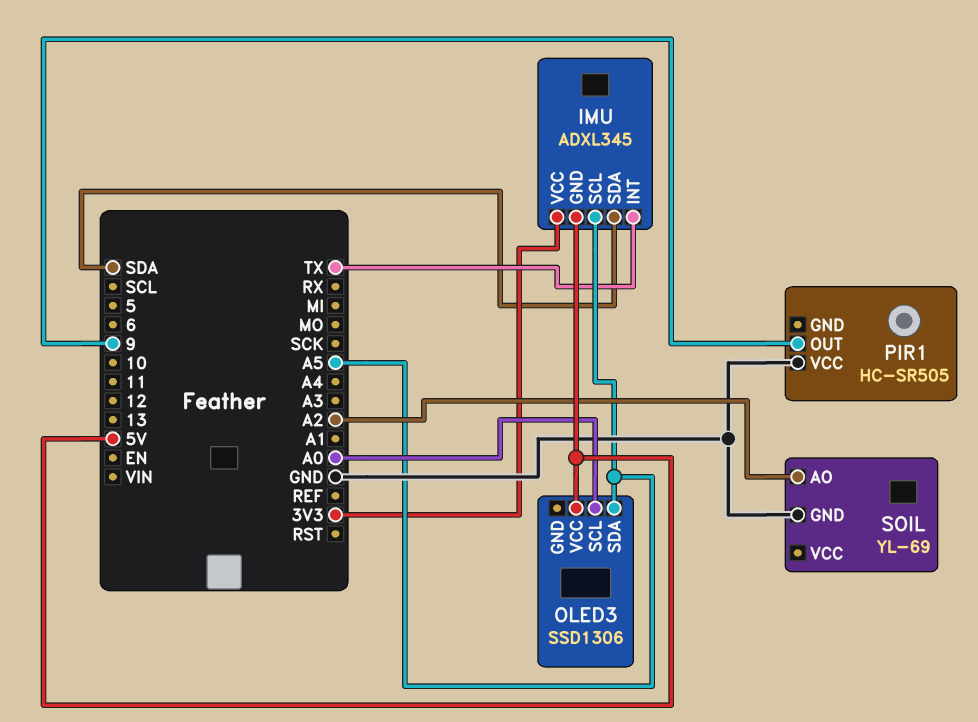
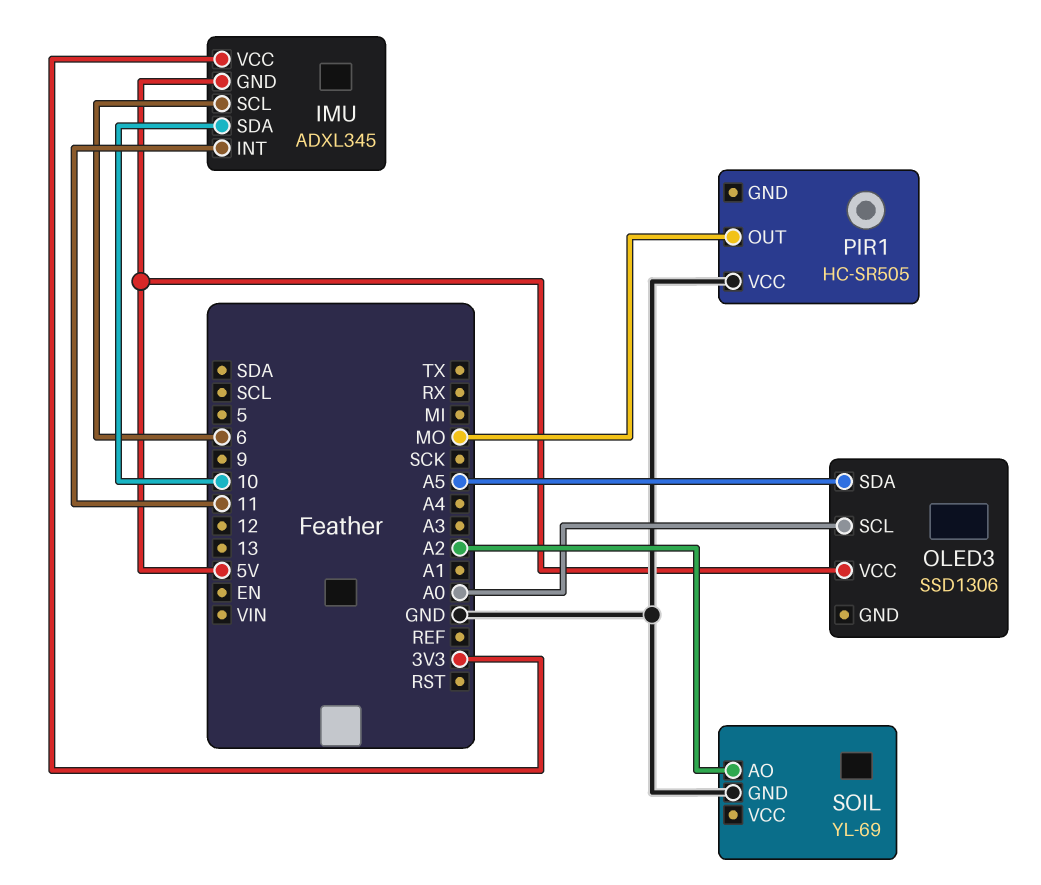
IMU pin INT: TX -> 11
IMU pin SCL: A5 -> 6
IMU pin SDA: SDA -> 10
PIR1 pin OUT: 9 -> MO

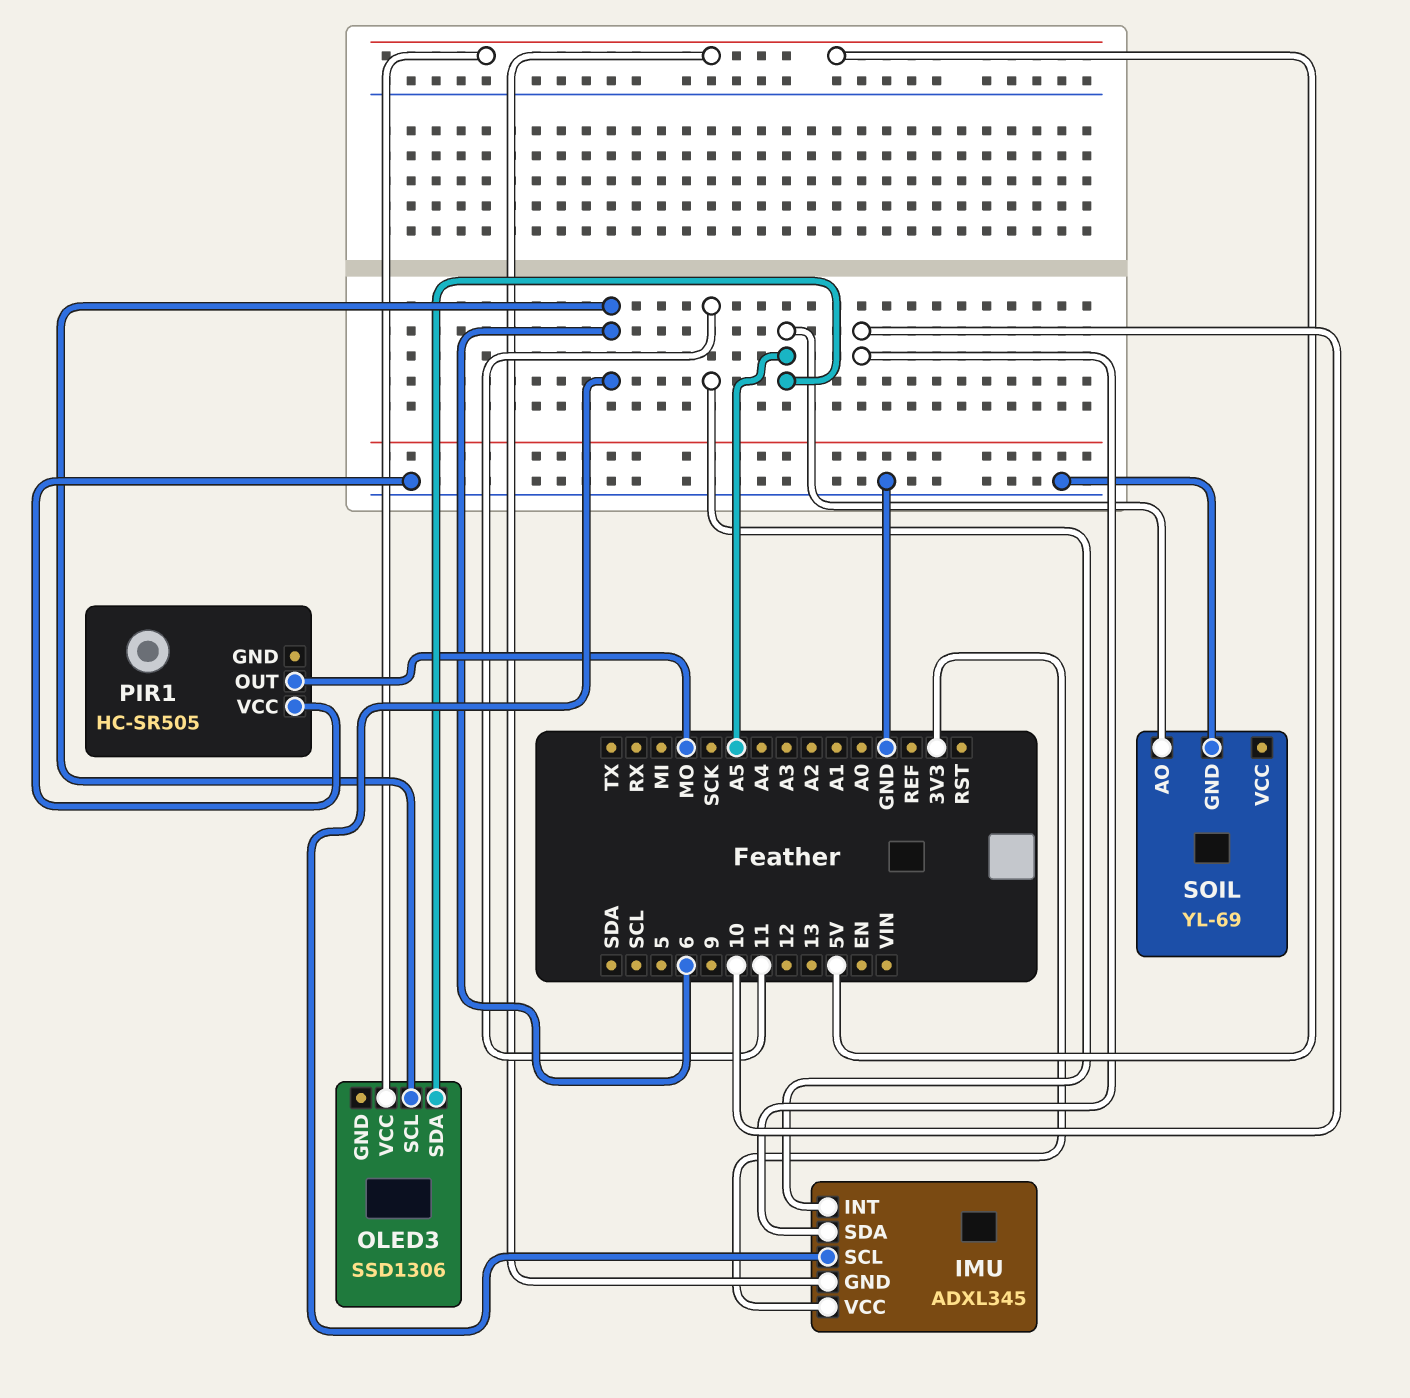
OLED3 pin SCL: A0 -> 6
SOIL pin AO: A2 -> A5

